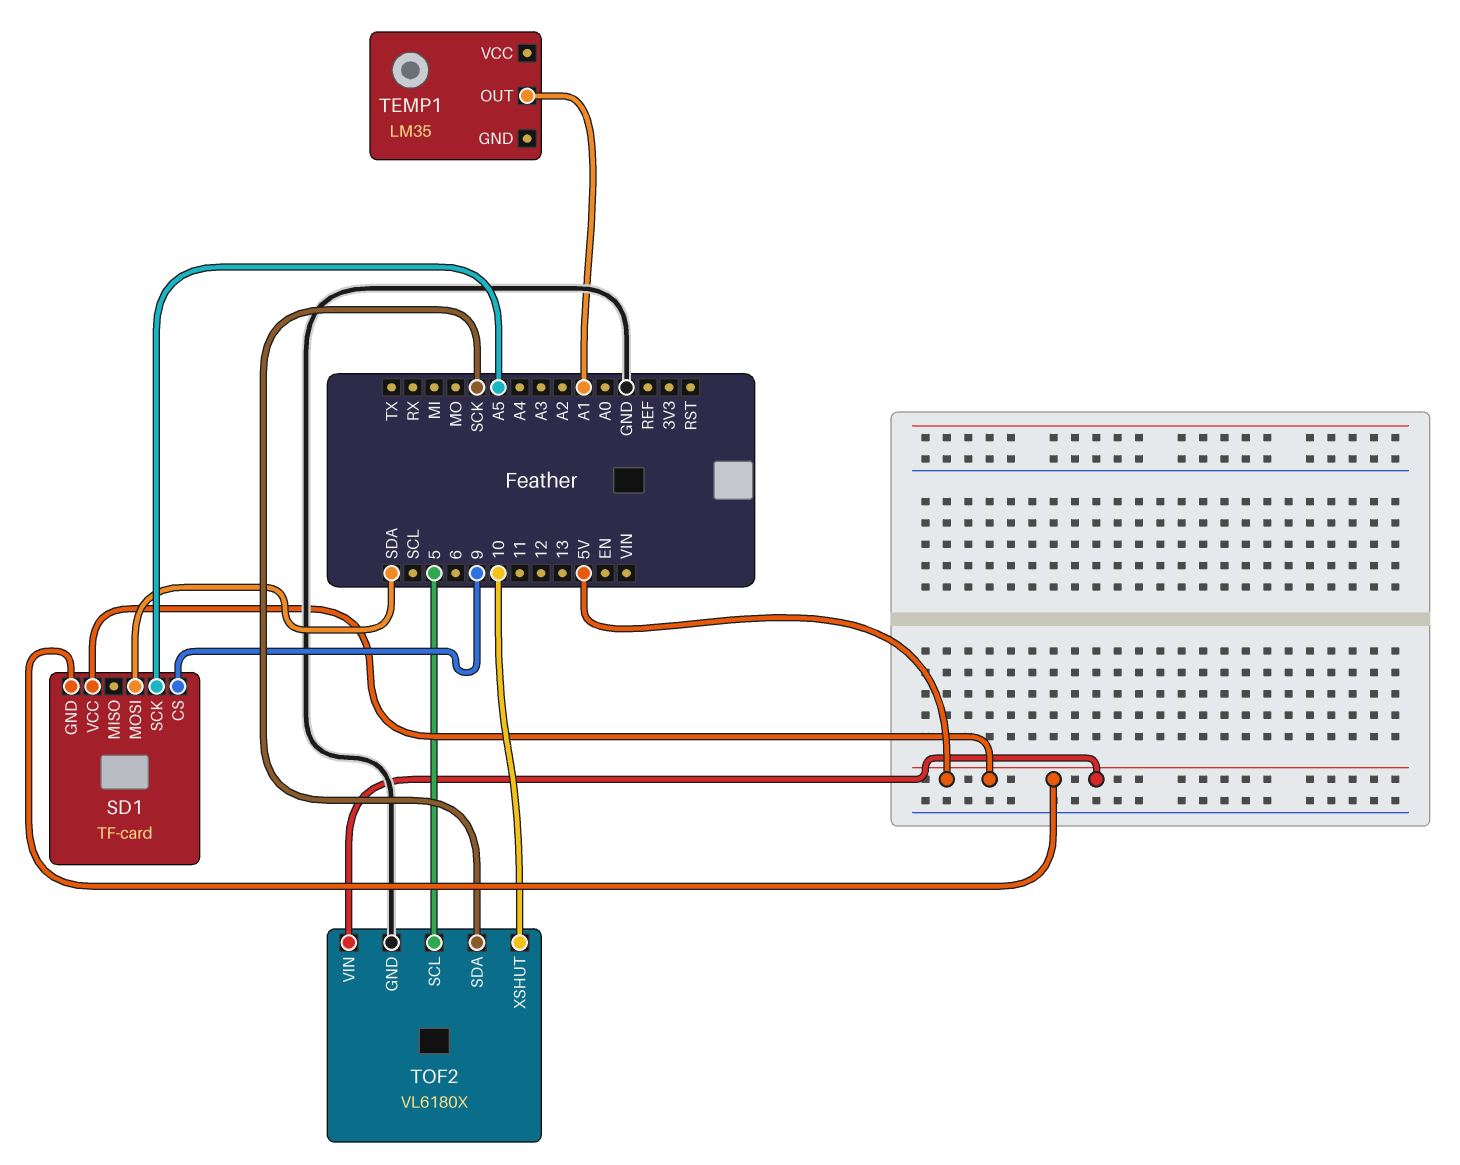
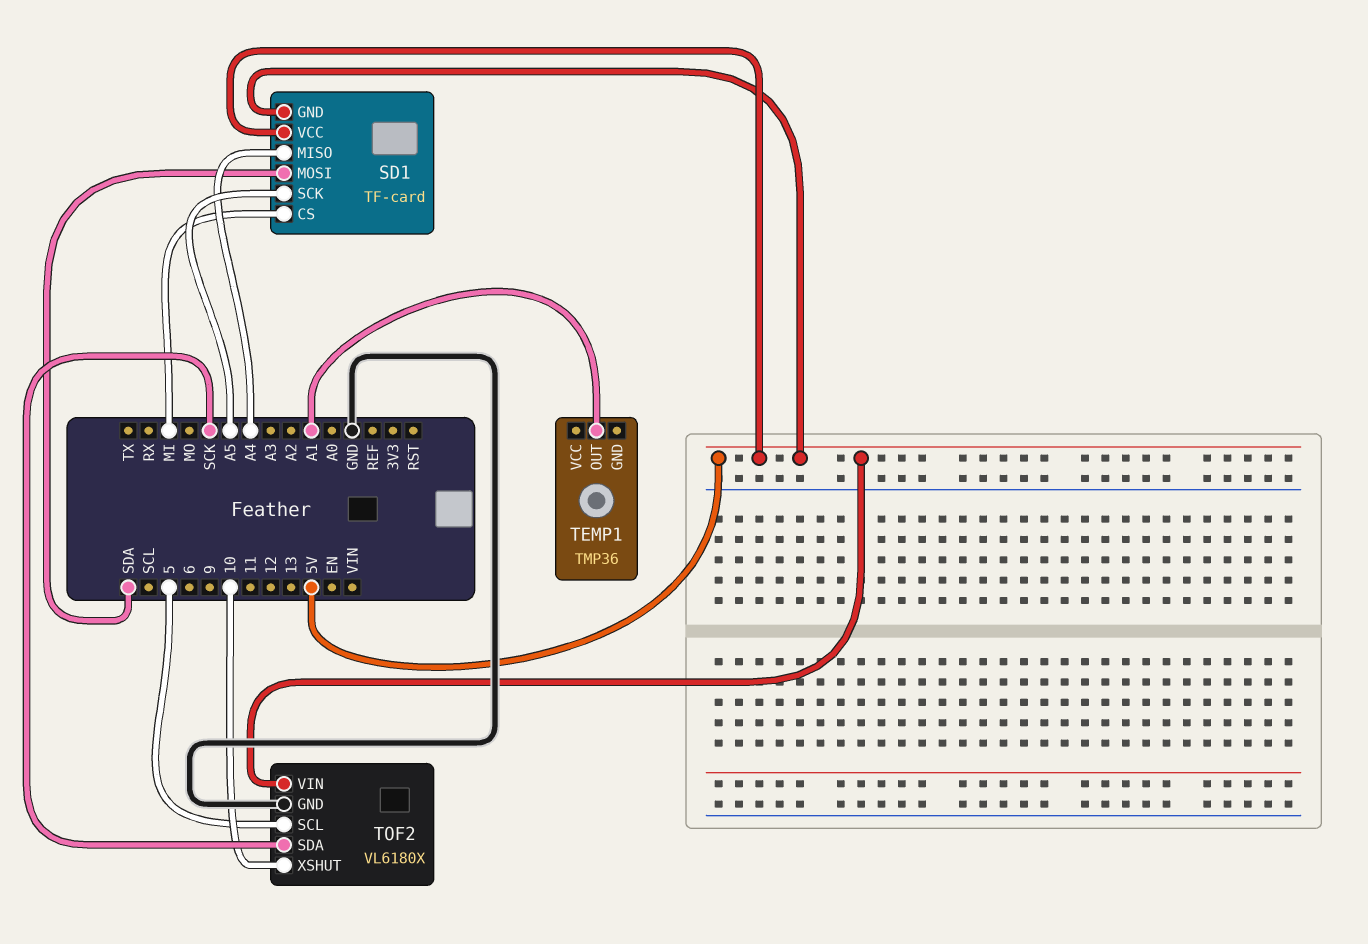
SD1 pin CS: 9 -> MI
SD1 pin MISO: none -> A4
TEMP1: LM35 -> TMP36

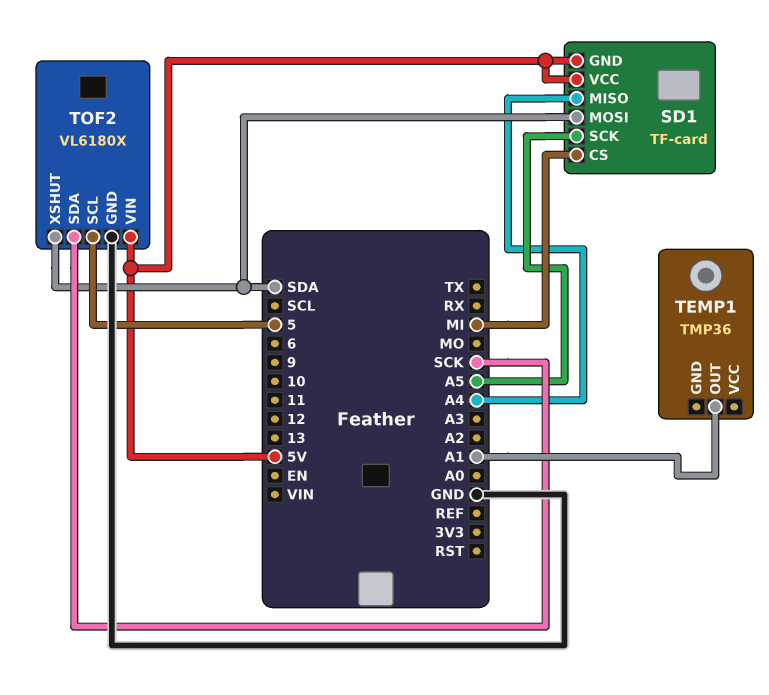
TOF2 pin XSHUT: 10 -> SDA

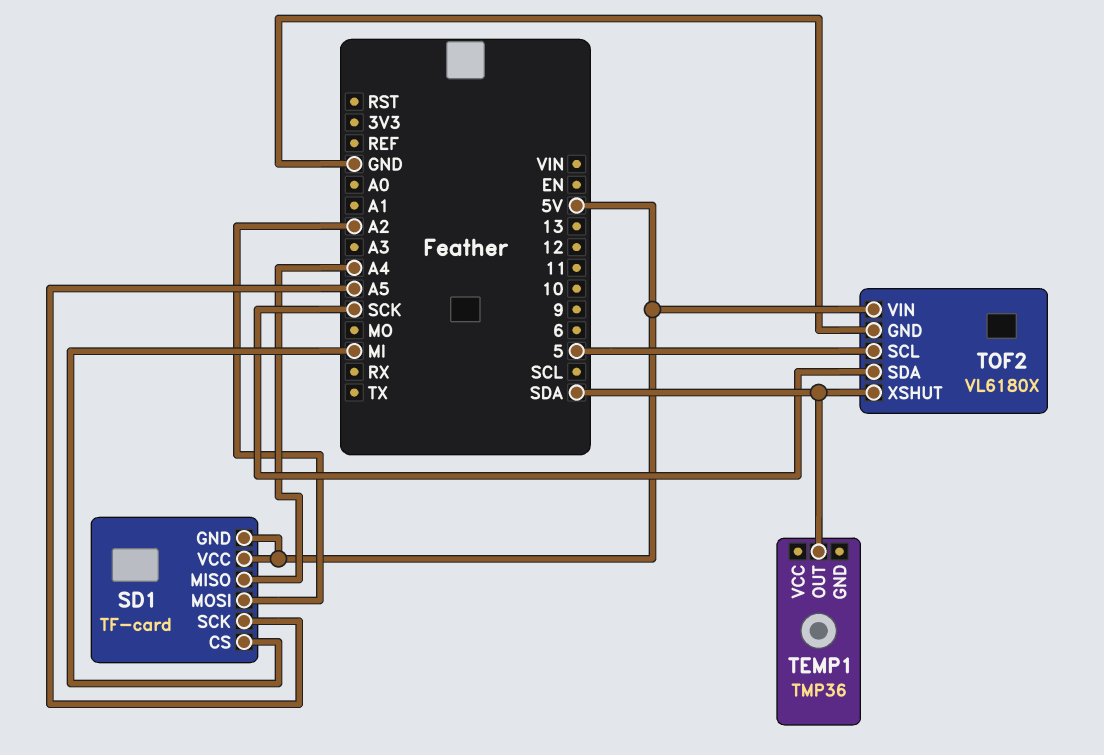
SD1 pin MOSI: SDA -> A2
TEMP1 pin OUT: A1 -> SDA

